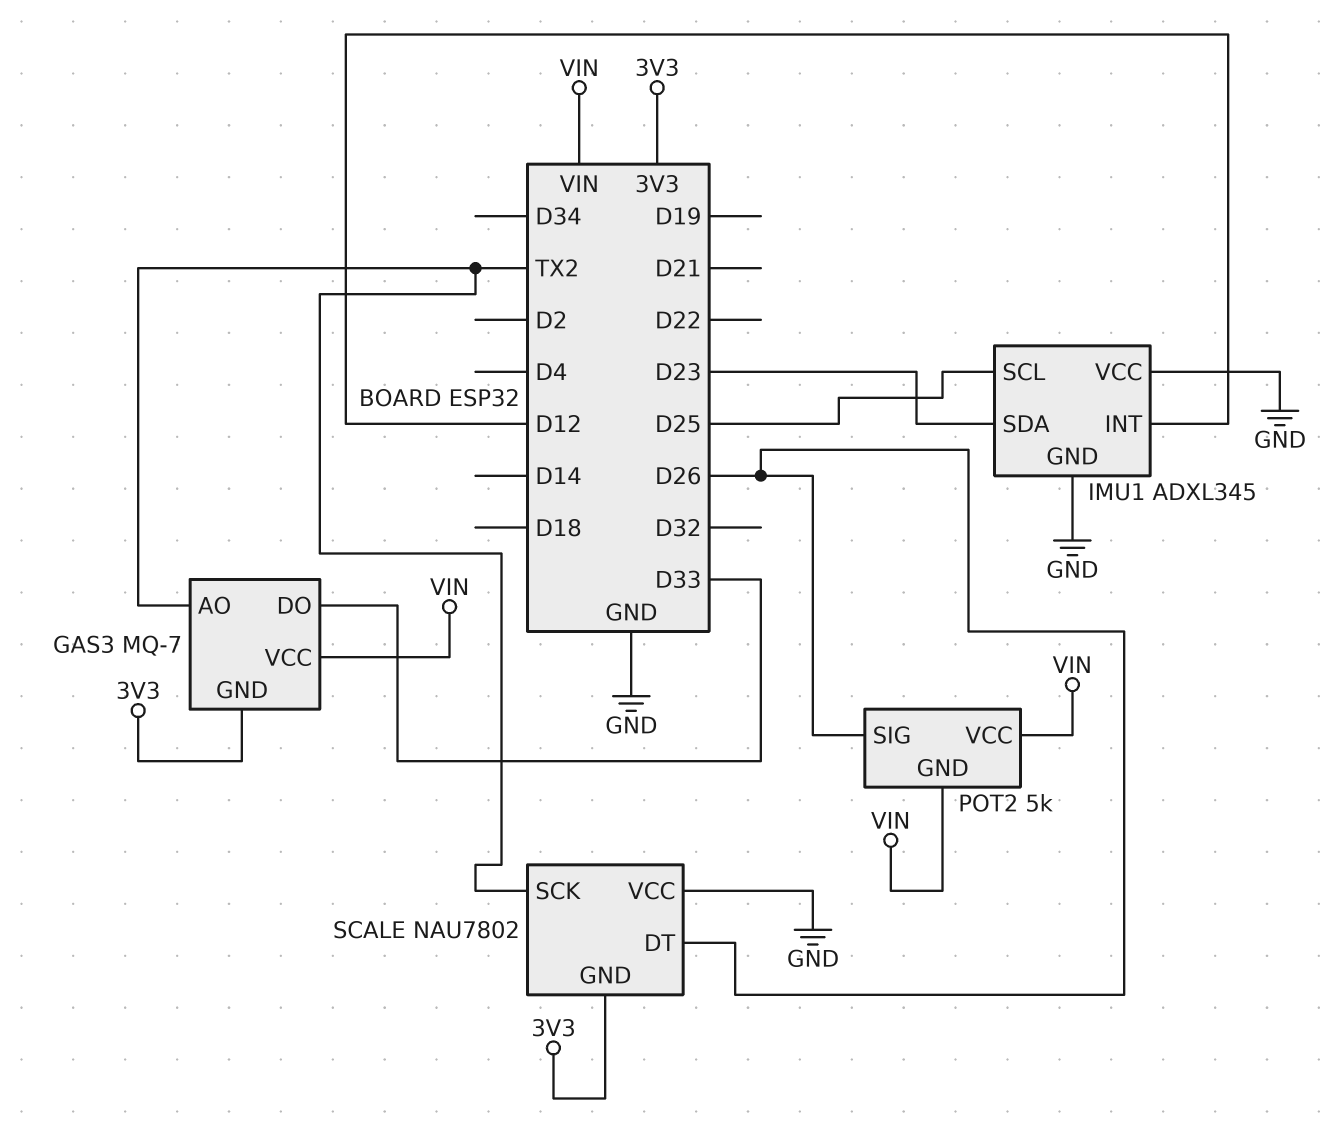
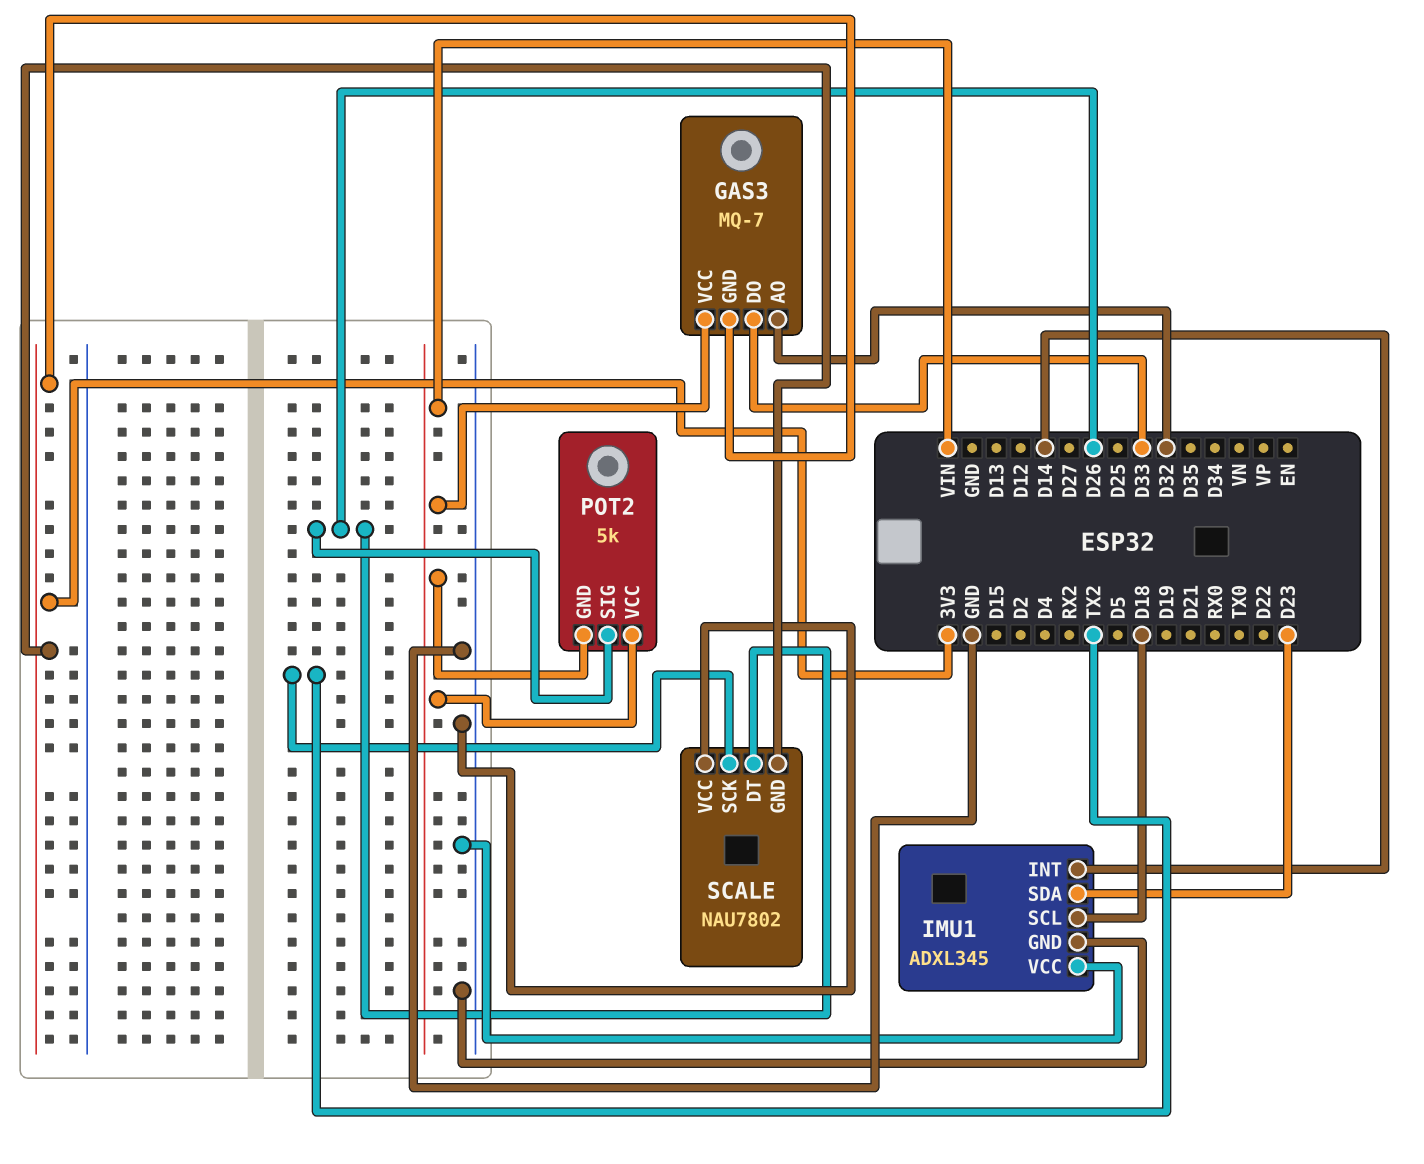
GAS3 pin AO: TX2 -> D32
IMU1 pin INT: D12 -> D14
IMU1 pin SCL: D25 -> D18

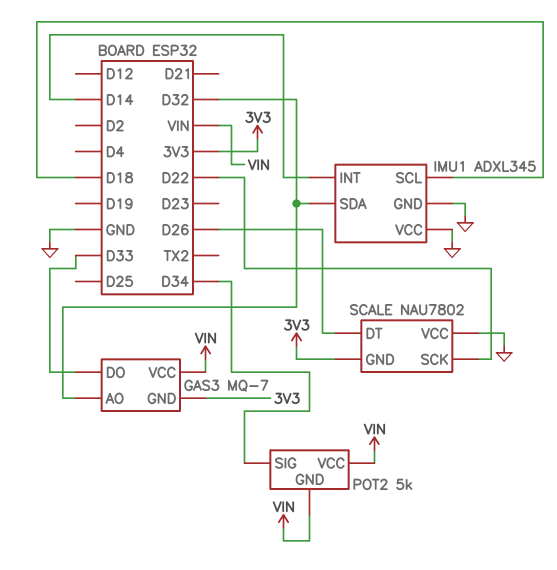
IMU1 pin SDA: D23 -> D32
POT2 pin SIG: D26 -> D34
SCALE pin SCK: TX2 -> D22

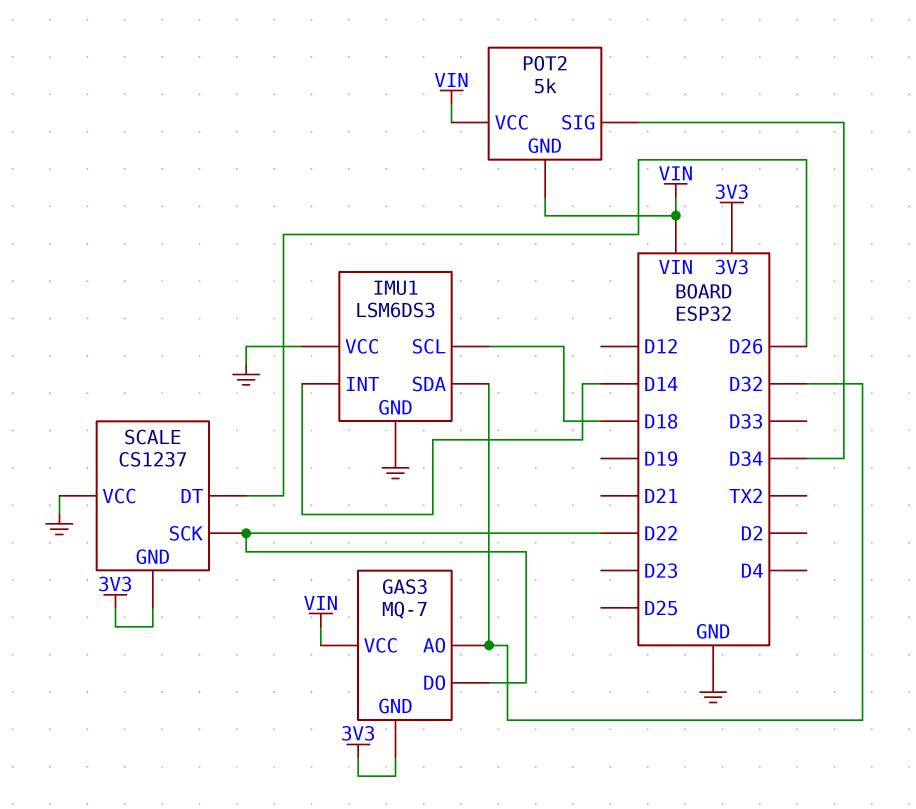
GAS3 pin DO: D33 -> D22
IMU1: ADXL345 -> LSM6DS3
SCALE: NAU7802 -> CS1237

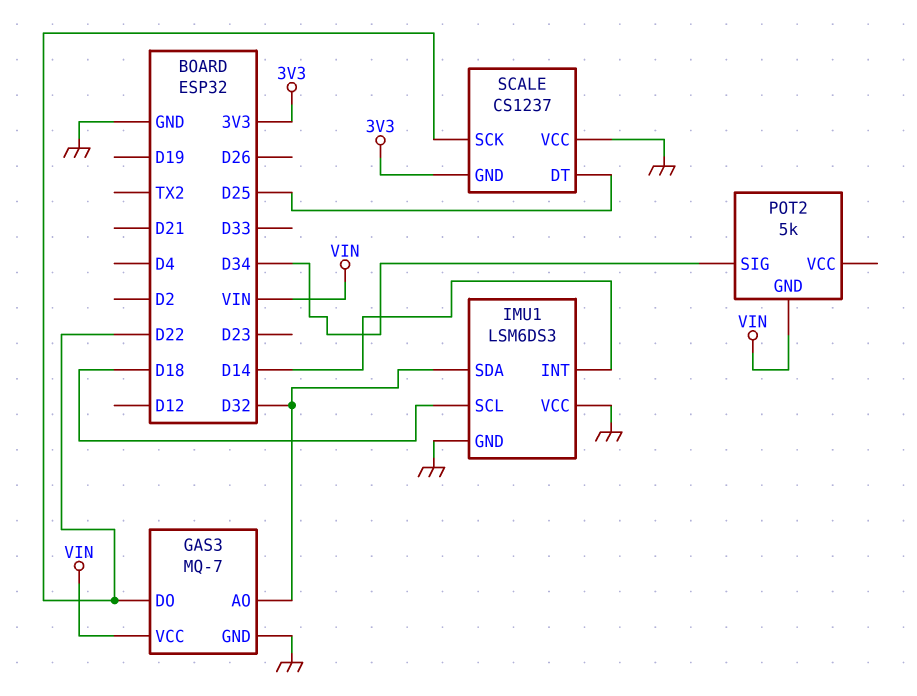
GAS3 pin GND: 3V3 -> GND
POT2 pin VCC: VIN -> none
SCALE pin DT: D26 -> D25

